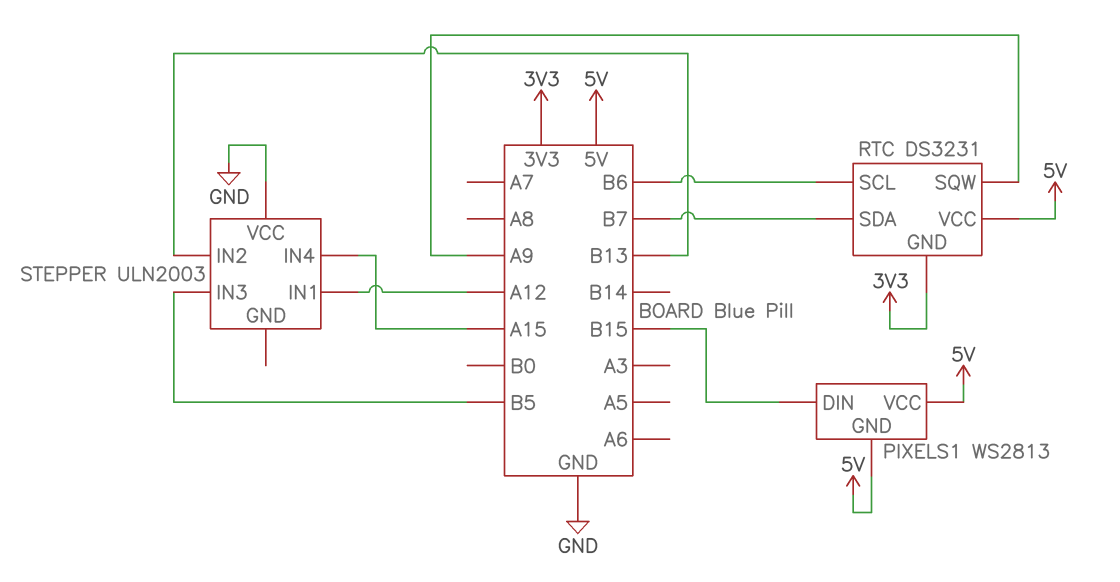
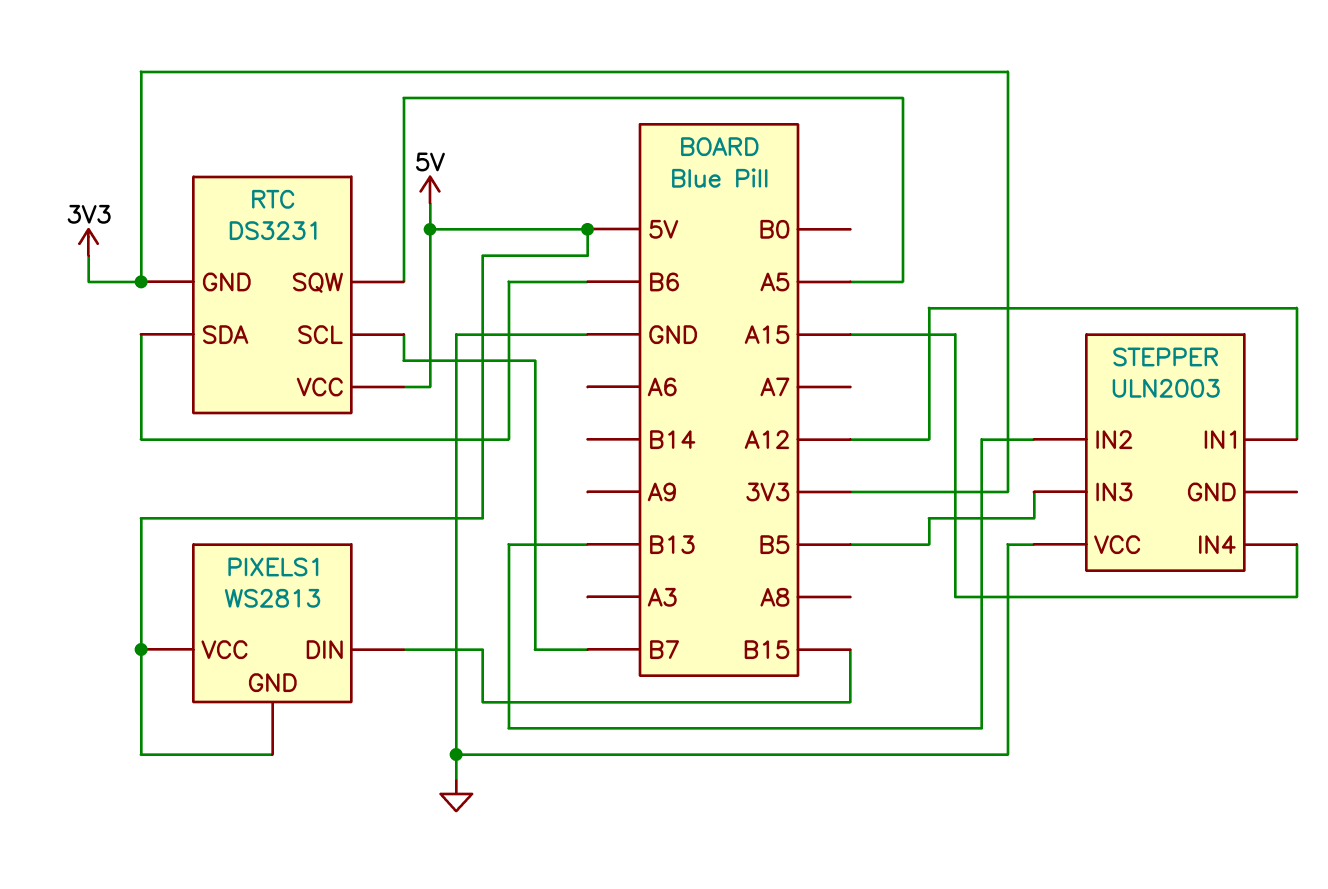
RTC pin SCL: B6 -> B7
RTC pin SDA: B7 -> B6
RTC pin SQW: A9 -> A5

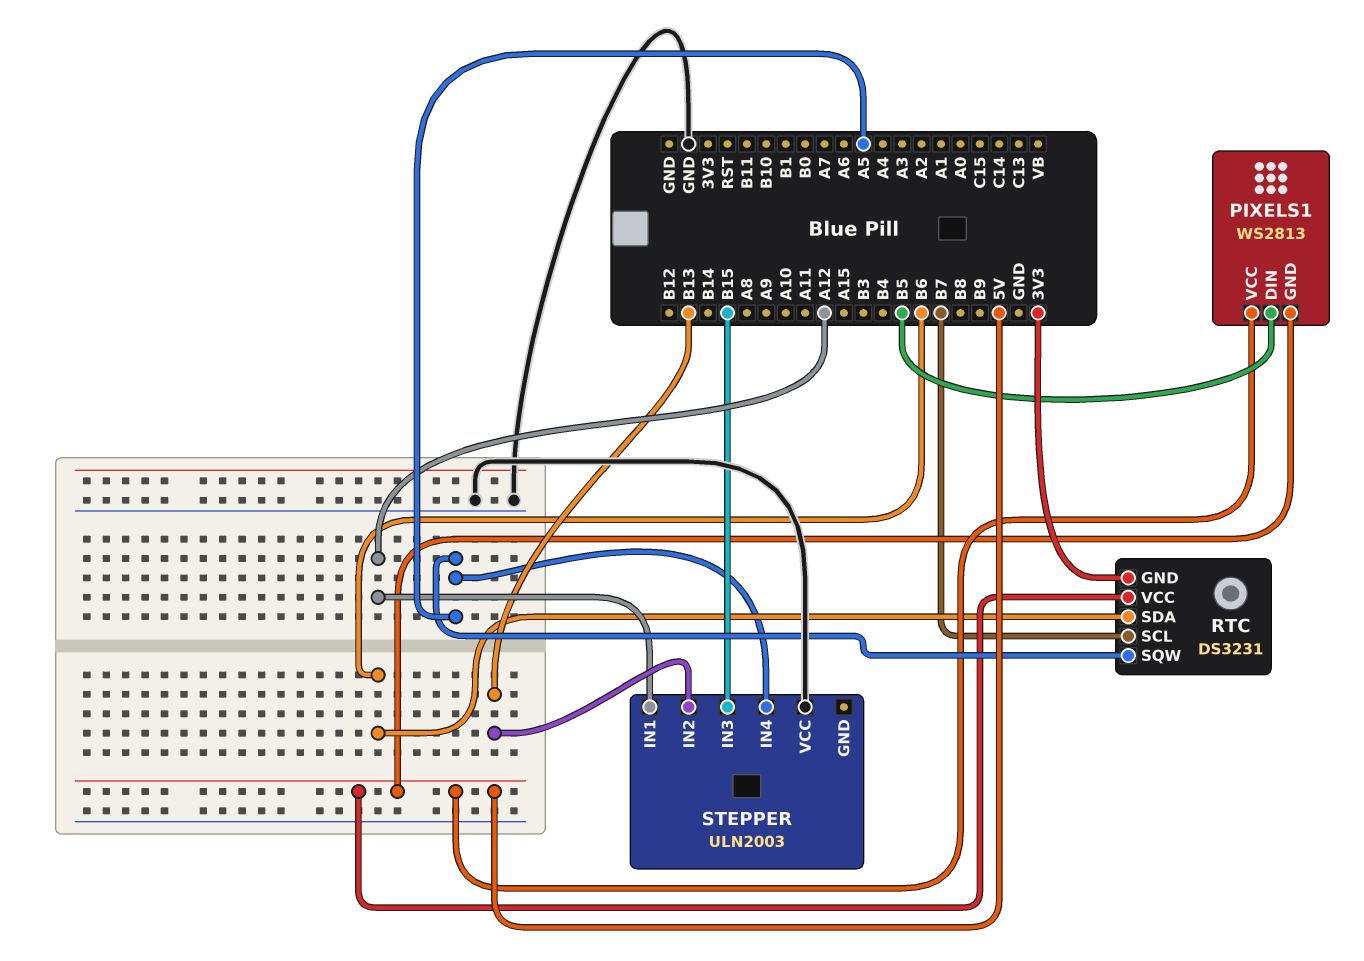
PIXELS1 pin DIN: B15 -> B5
STEPPER pin IN3: B5 -> B15
STEPPER pin IN4: A15 -> A5

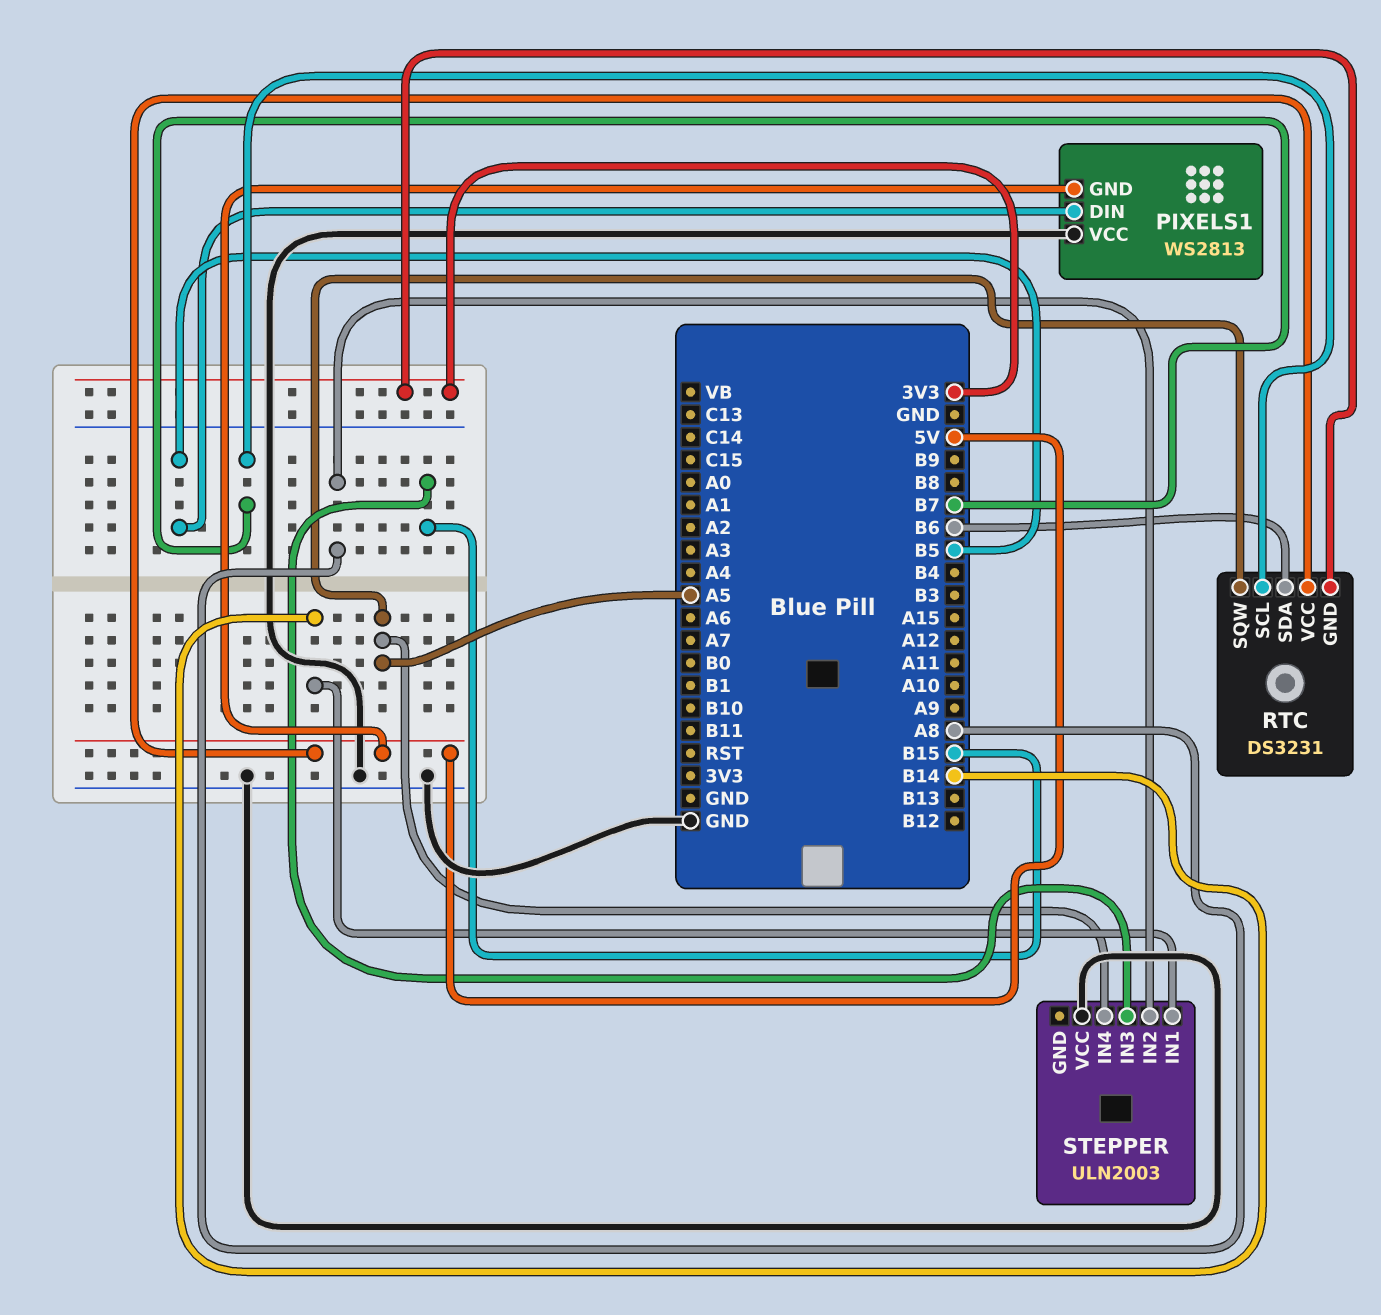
PIXELS1 pin VCC: 5V -> GND
STEPPER pin IN1: A12 -> B14
STEPPER pin IN2: B13 -> A8

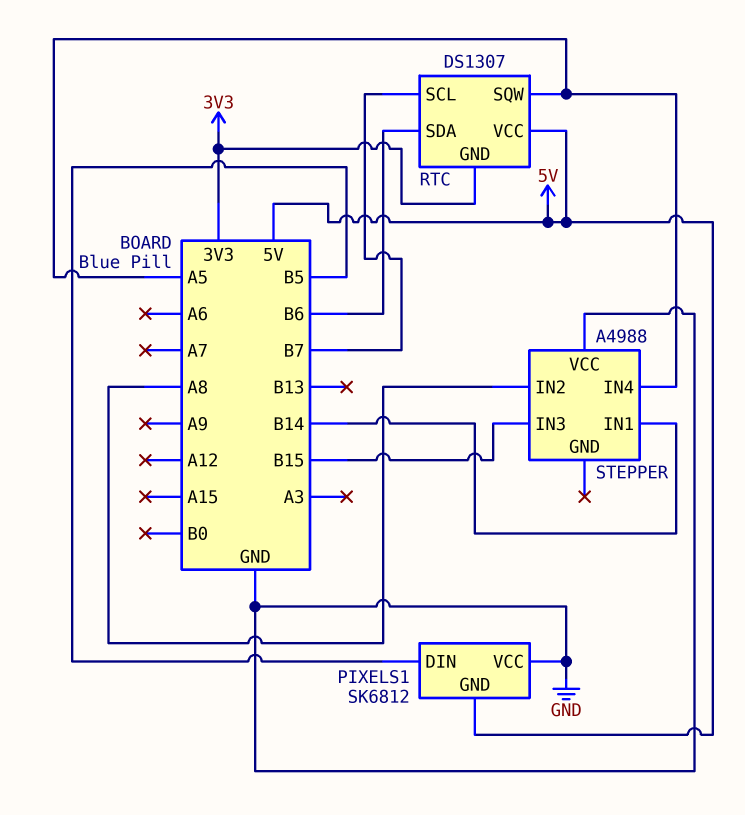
PIXELS1: WS2813 -> SK6812
RTC: DS3231 -> DS1307
STEPPER: ULN2003 -> A4988

